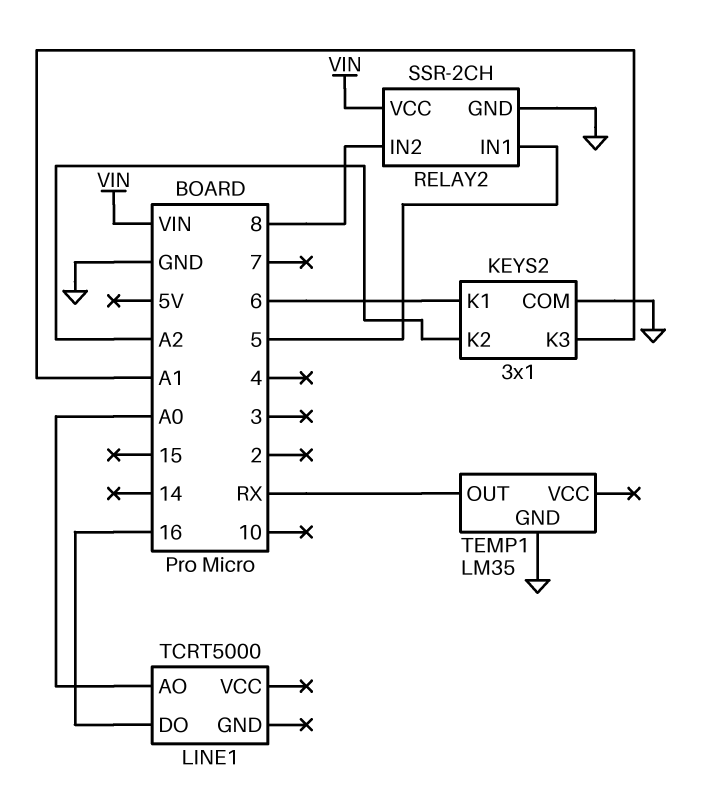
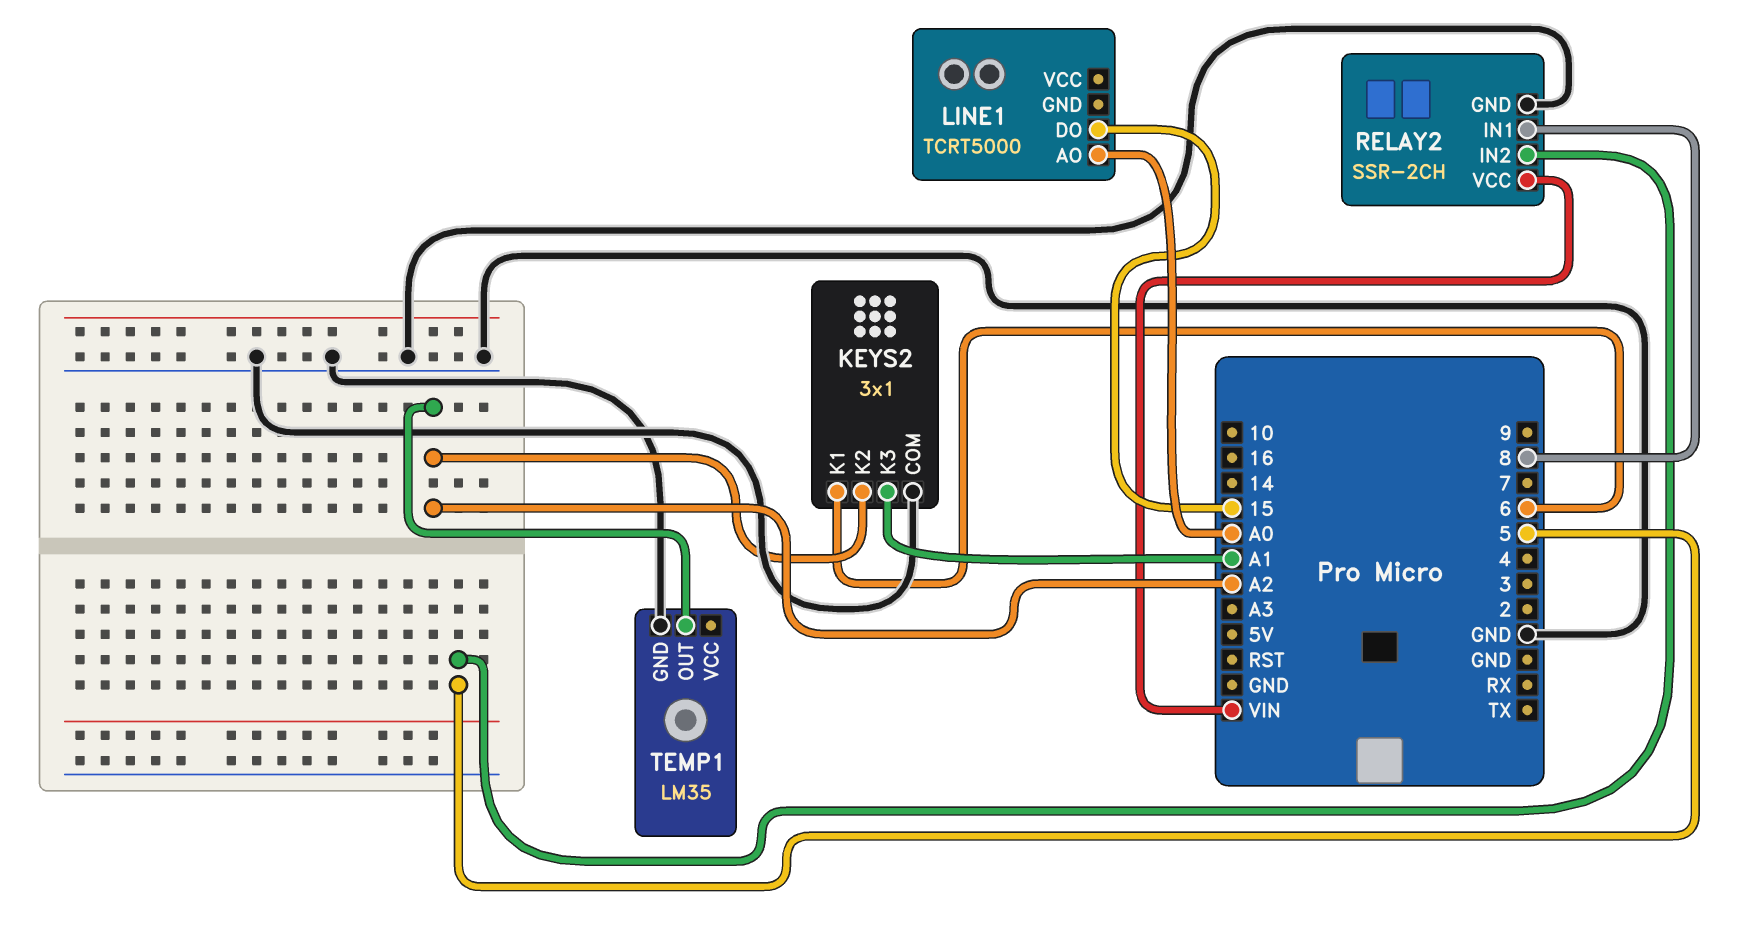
LINE1 pin DO: 16 -> 15
RELAY2 pin IN1: 5 -> 8
RELAY2 pin IN2: 8 -> 5
TEMP1 pin OUT: RX -> A2

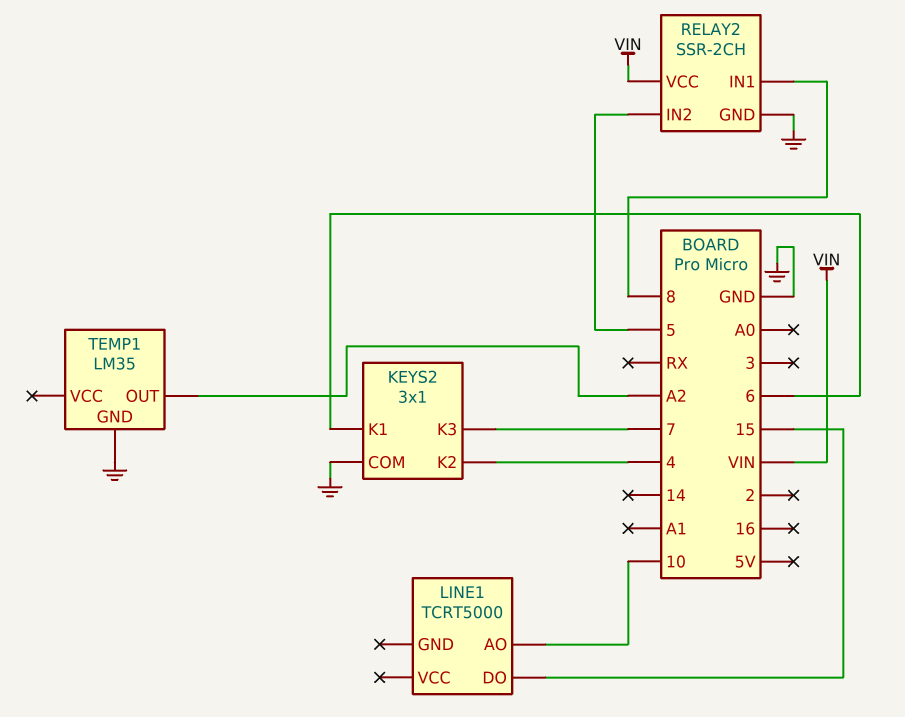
KEYS2 pin K2: A2 -> 4
KEYS2 pin K3: A1 -> 7
LINE1 pin AO: A0 -> 10

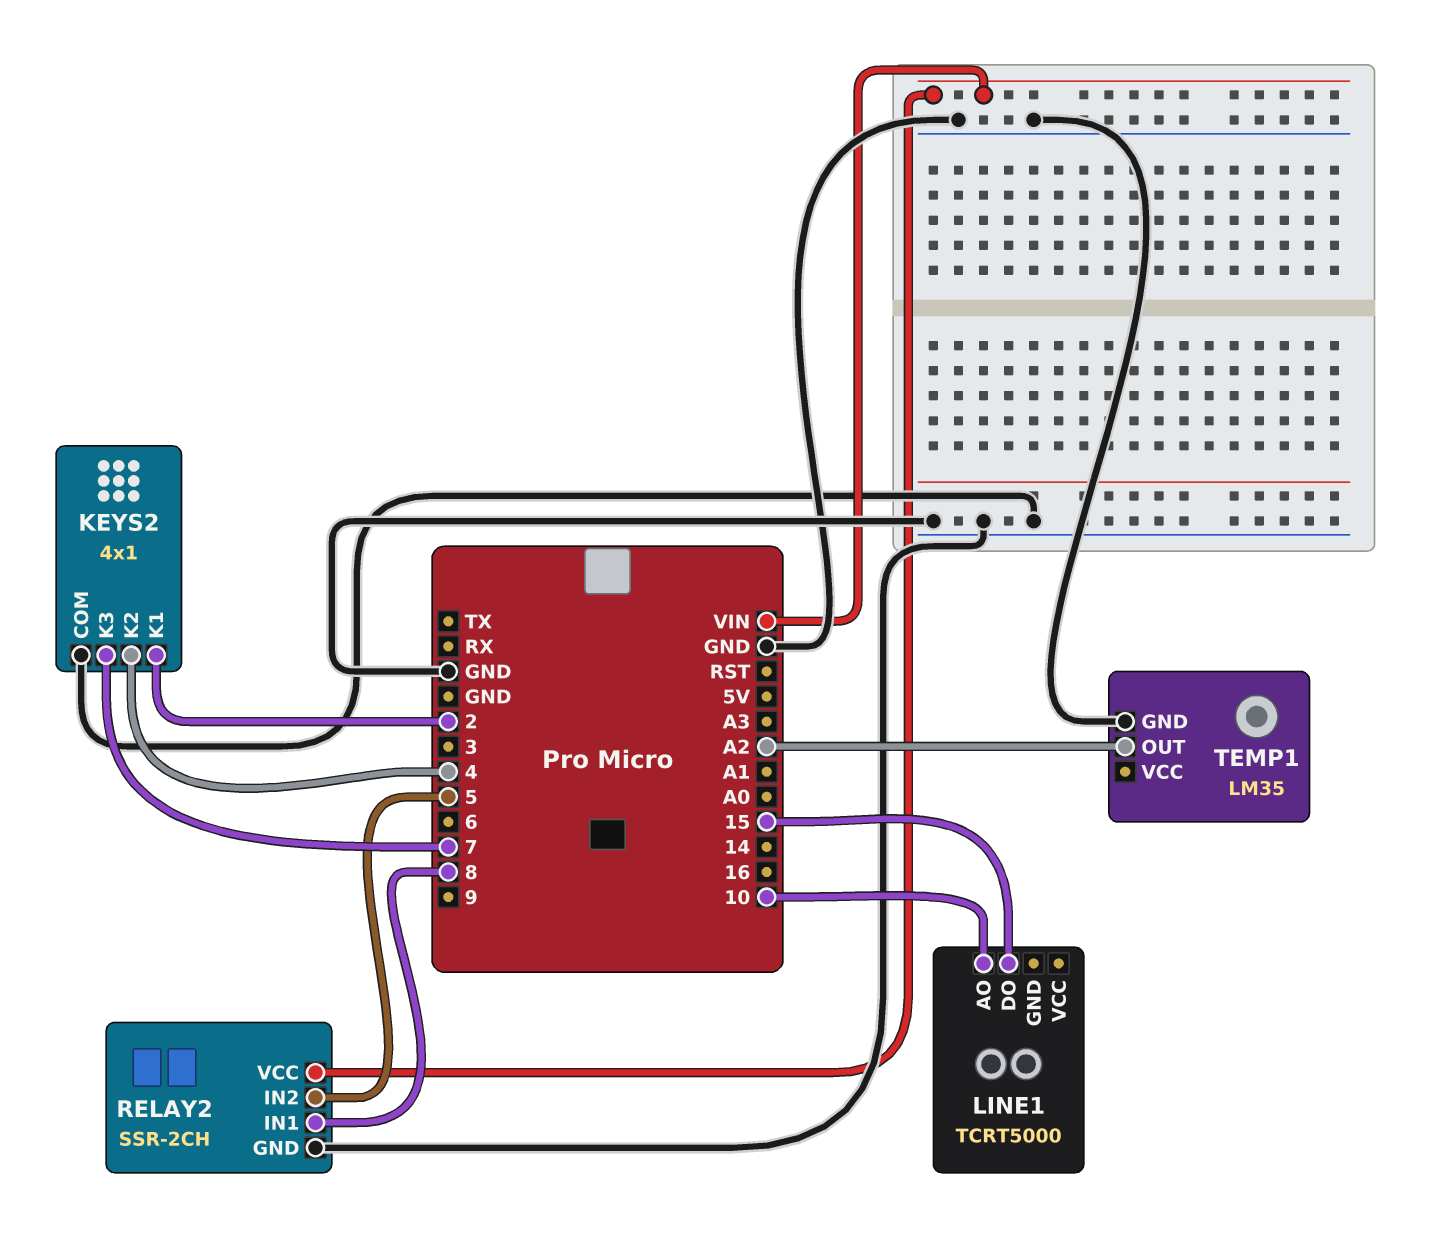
KEYS2: 3x1 -> 4x1
KEYS2 pin K1: 6 -> 2

